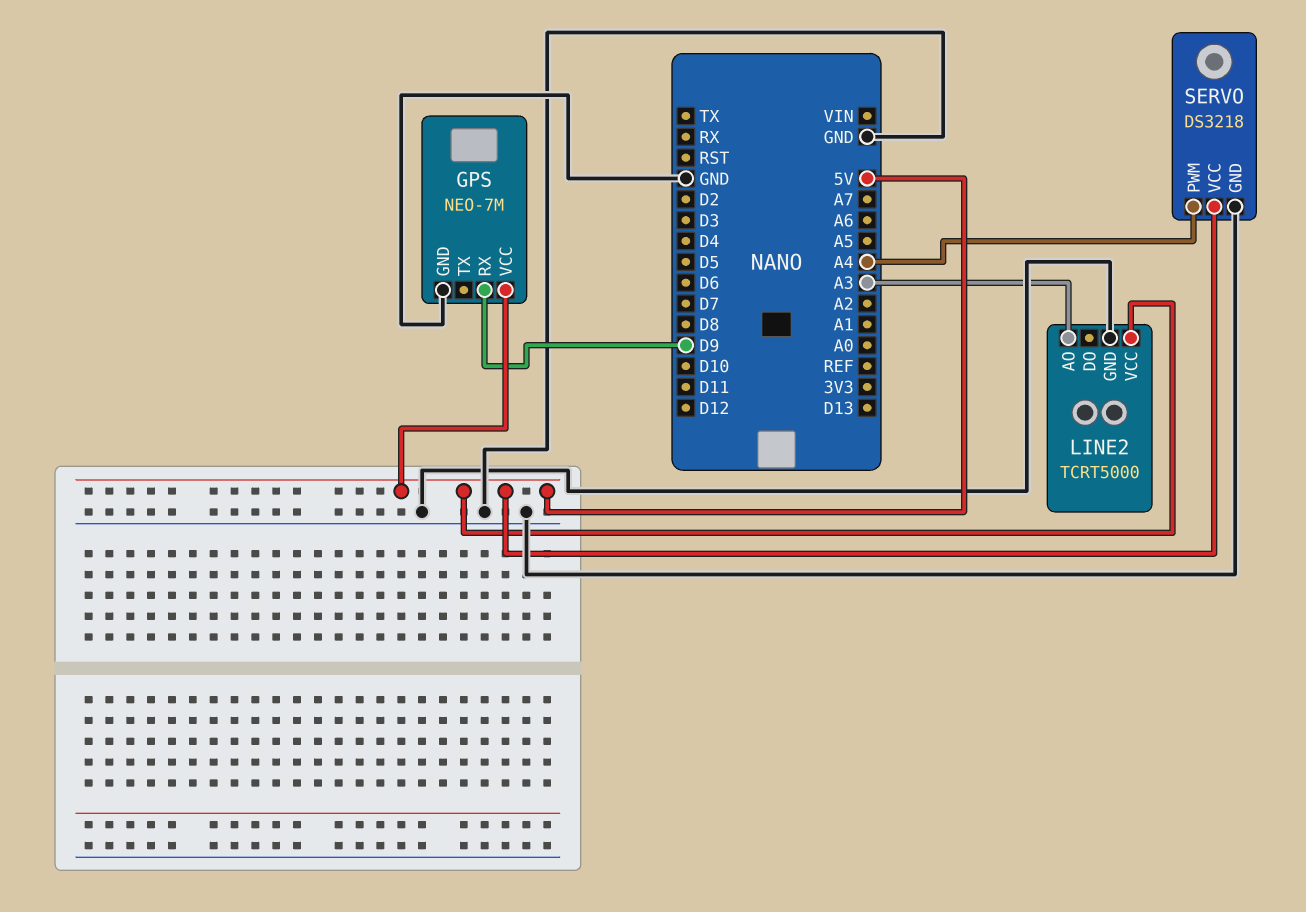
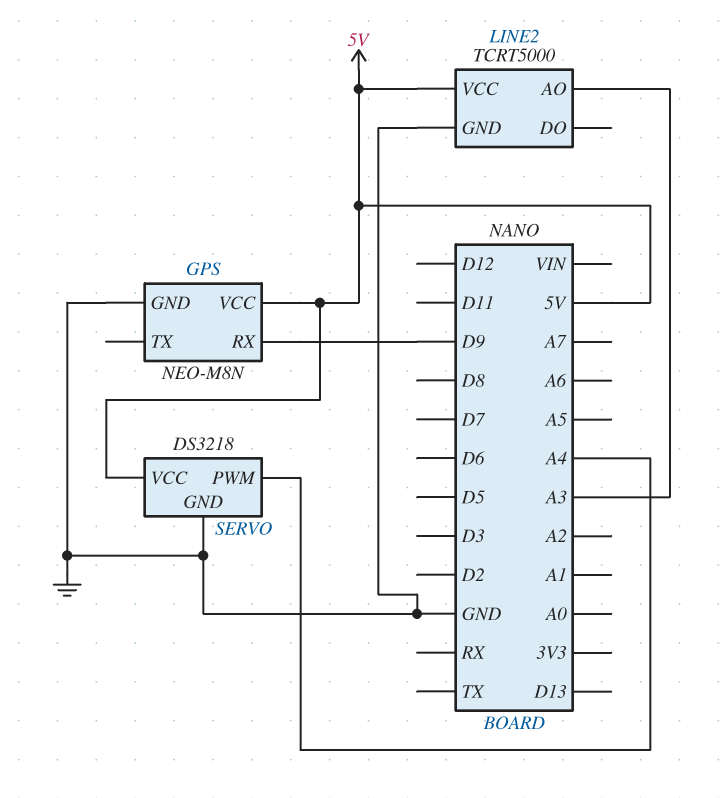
GPS: NEO-7M -> NEO-M8N

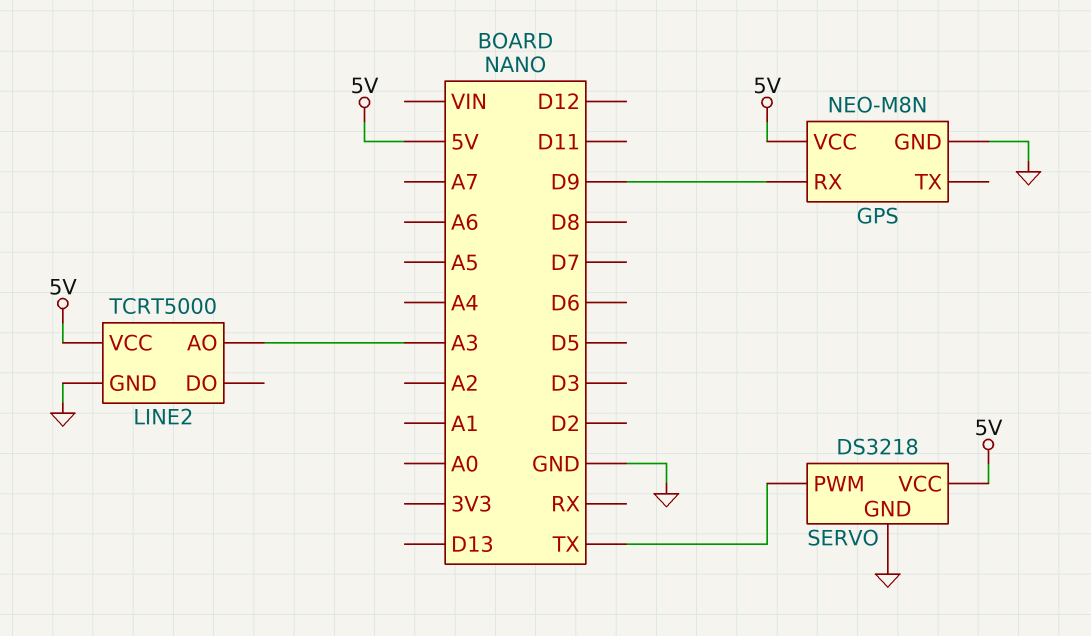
SERVO pin PWM: A4 -> TX

